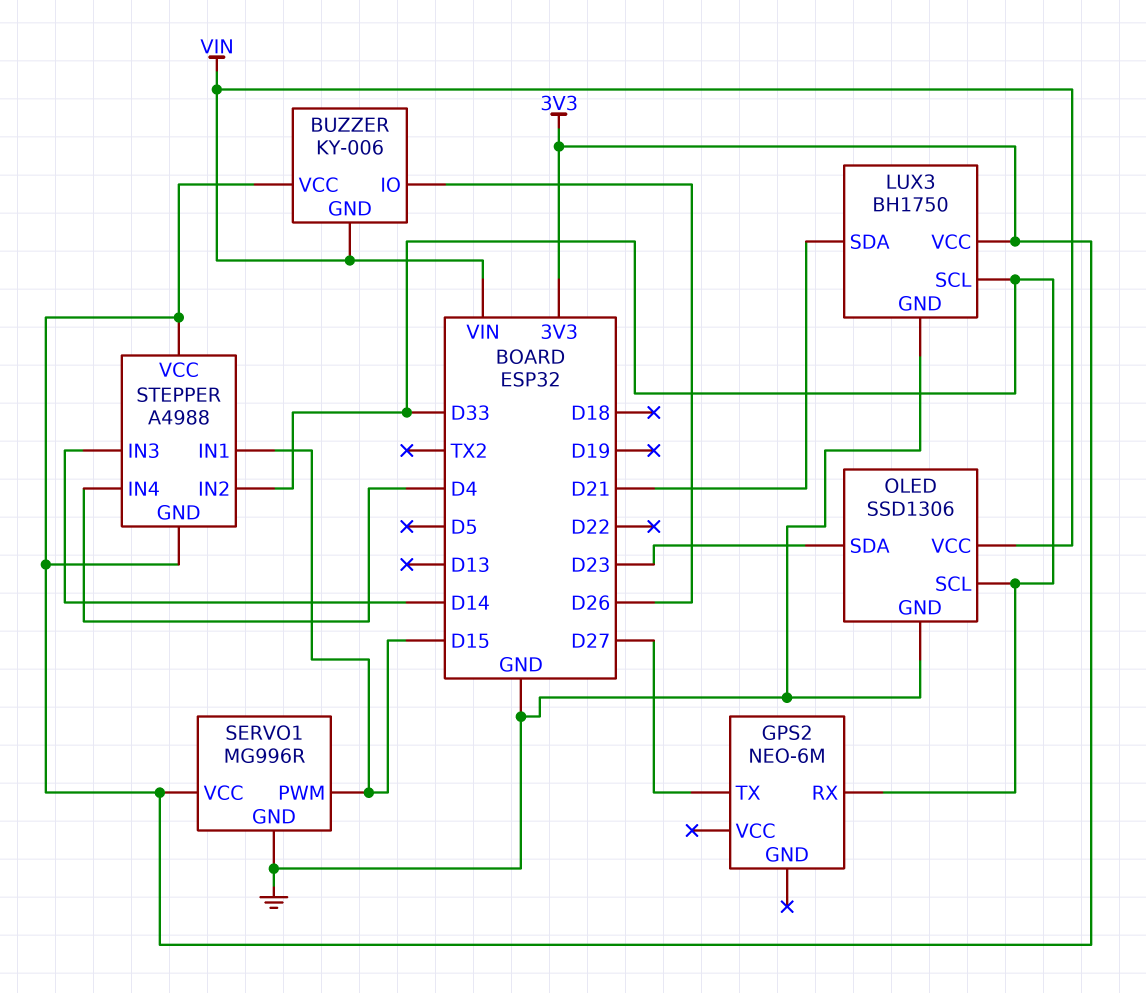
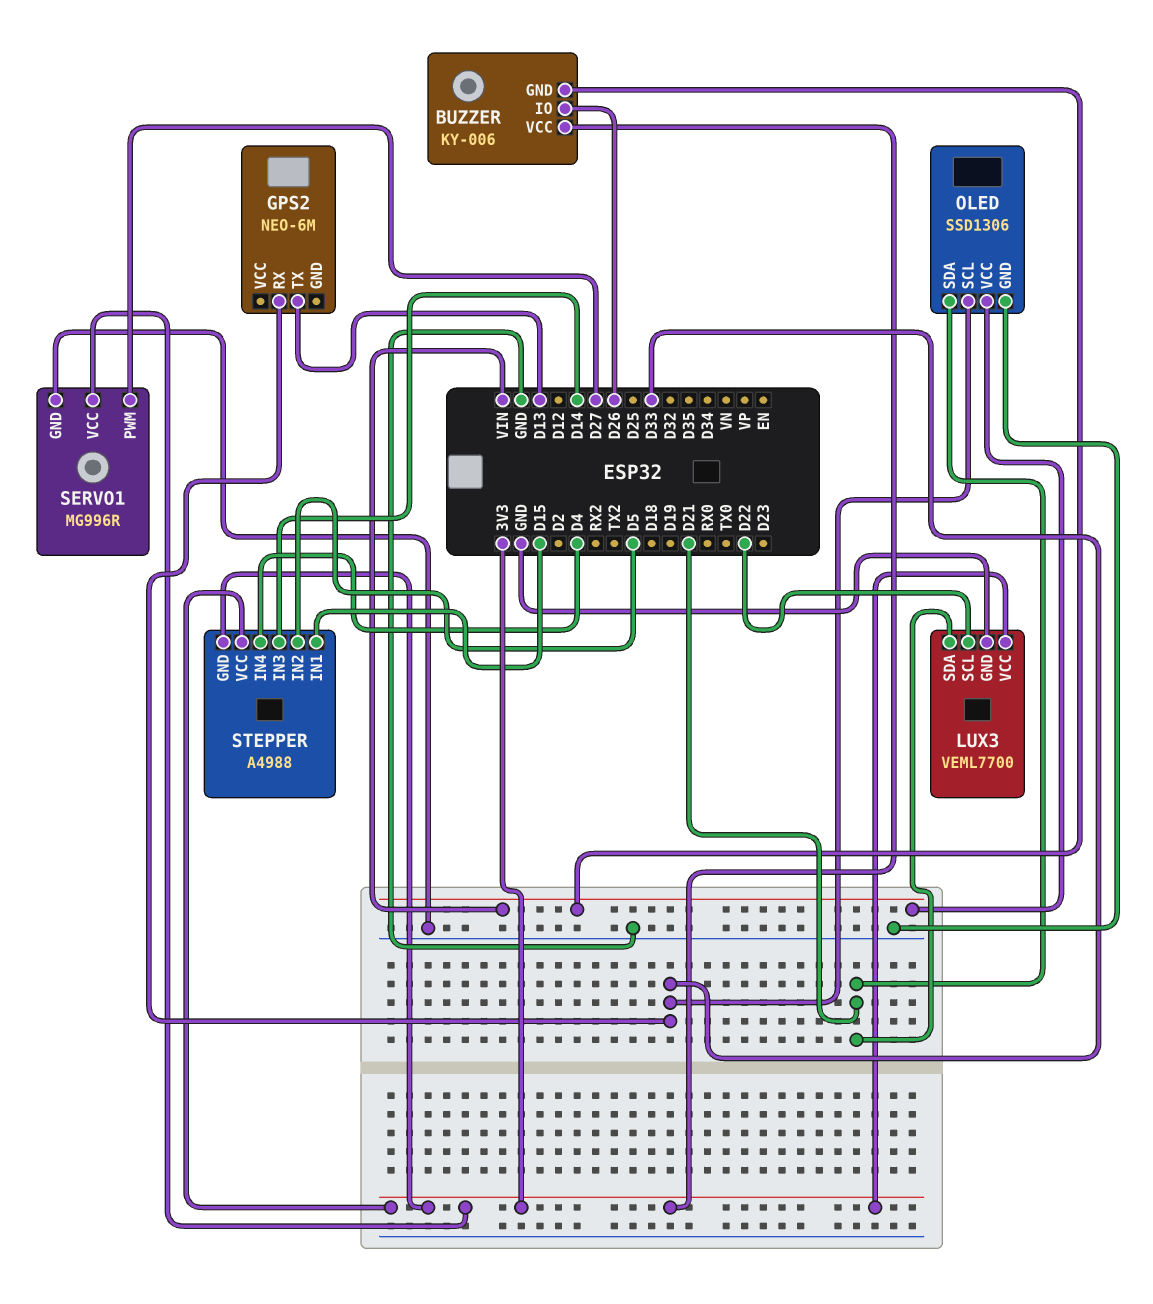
GPS2 pin TX: D27 -> D13
LUX3: BH1750 -> VEML7700
LUX3 pin SCL: D33 -> D22
OLED pin SDA: D23 -> D21
SERVO1 pin PWM: D15 -> D27
STEPPER pin IN2: D33 -> D5

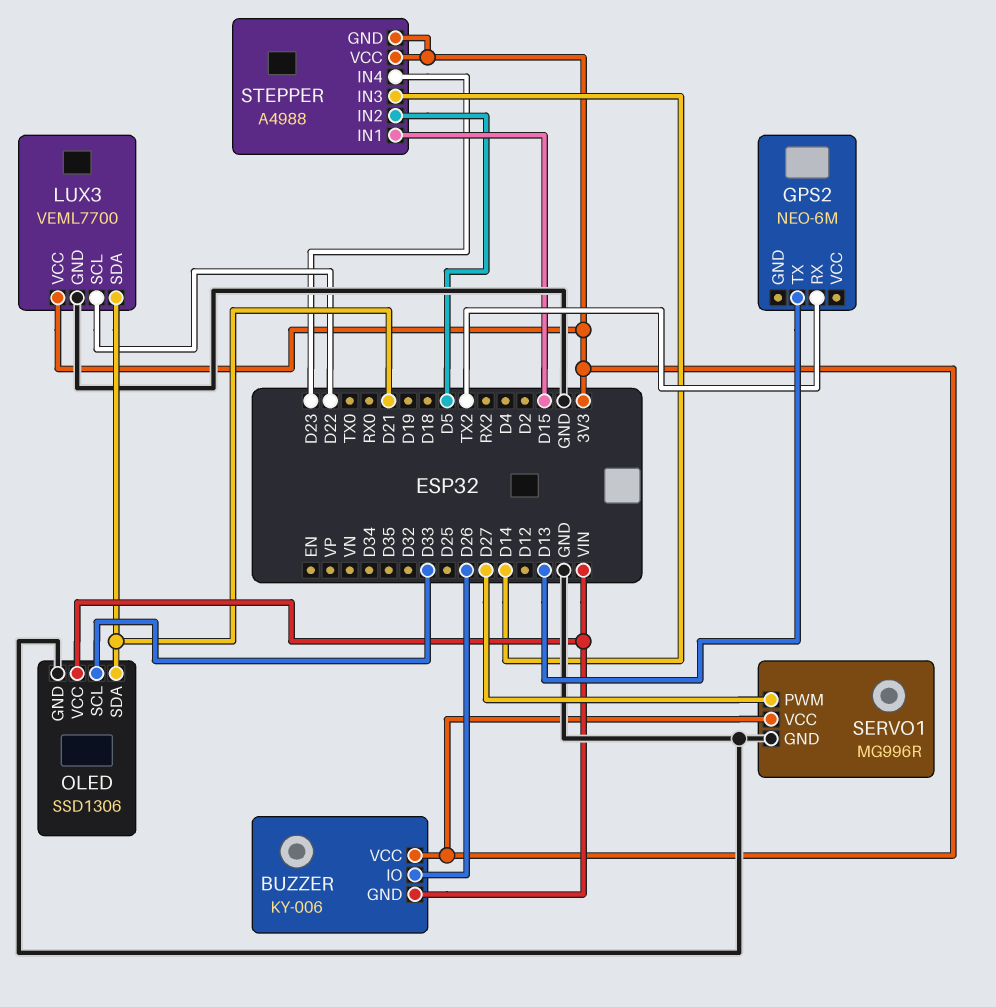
GPS2 pin RX: D33 -> TX2
STEPPER pin IN4: D4 -> D23

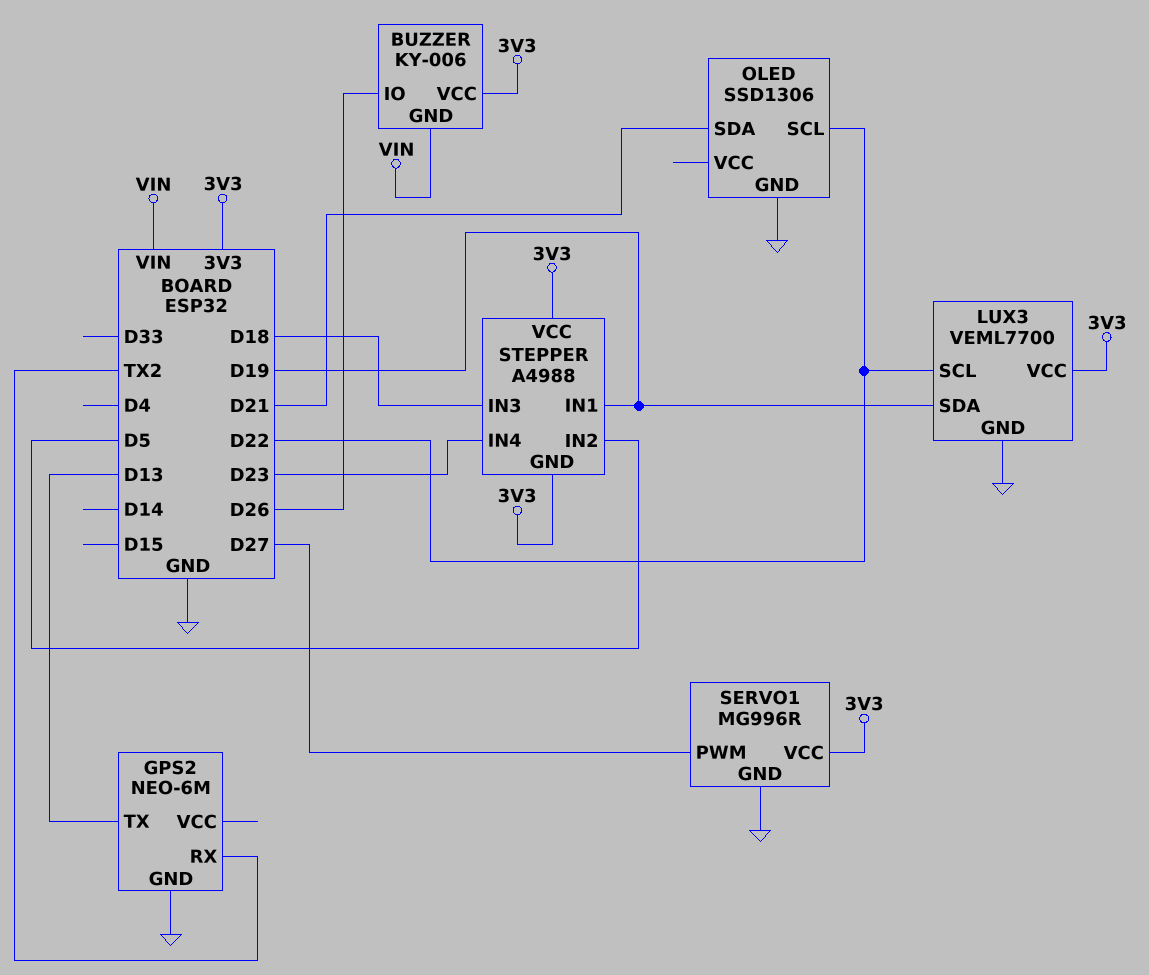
GPS2 pin GND: none -> GND
LUX3 pin SDA: D21 -> D19
OLED pin SCL: D33 -> D22
OLED pin VCC: VIN -> none
STEPPER pin IN1: D15 -> D19
STEPPER pin IN3: D14 -> D18

